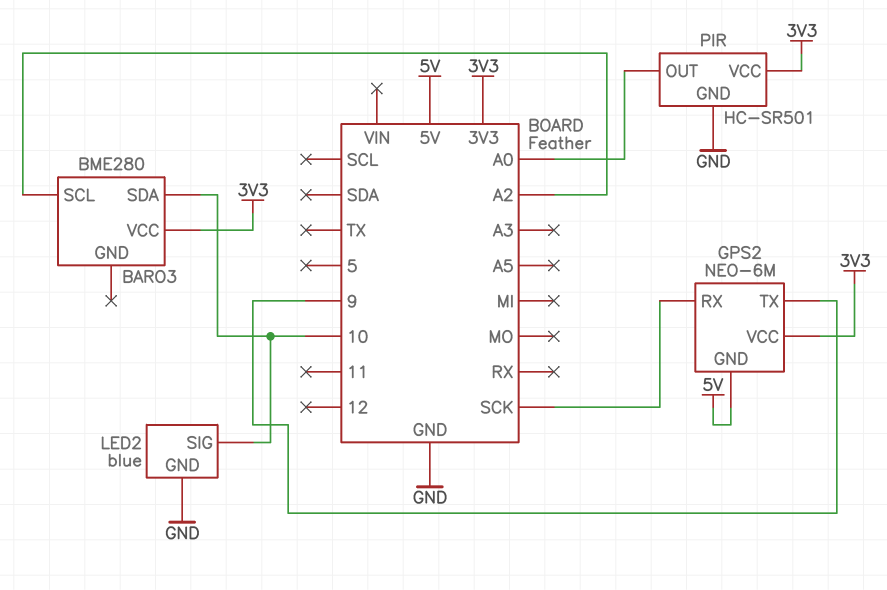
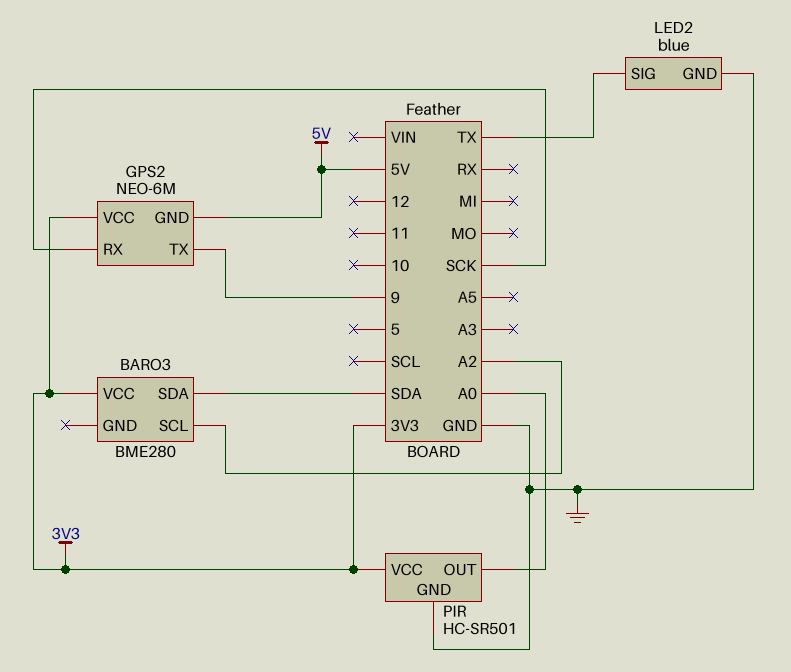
BARO3 pin SDA: 10 -> SDA
LED2 pin SIG: 10 -> TX

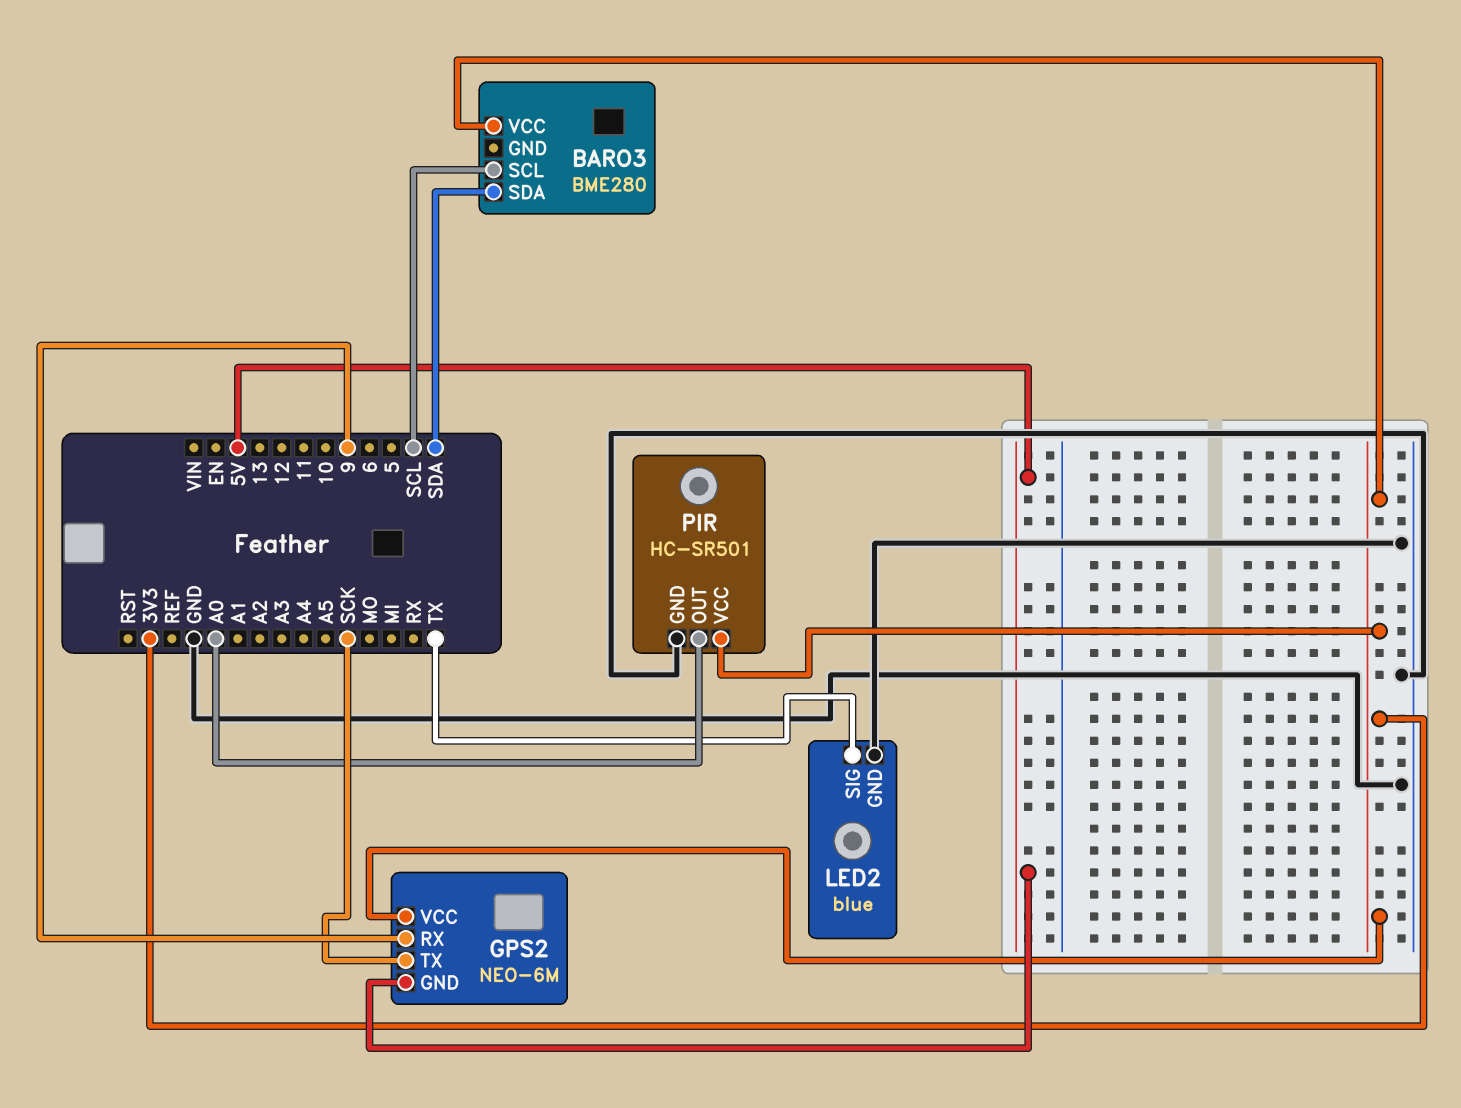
BARO3 pin SCL: A2 -> SCL
GPS2 pin RX: SCK -> 9
GPS2 pin TX: 9 -> SCK

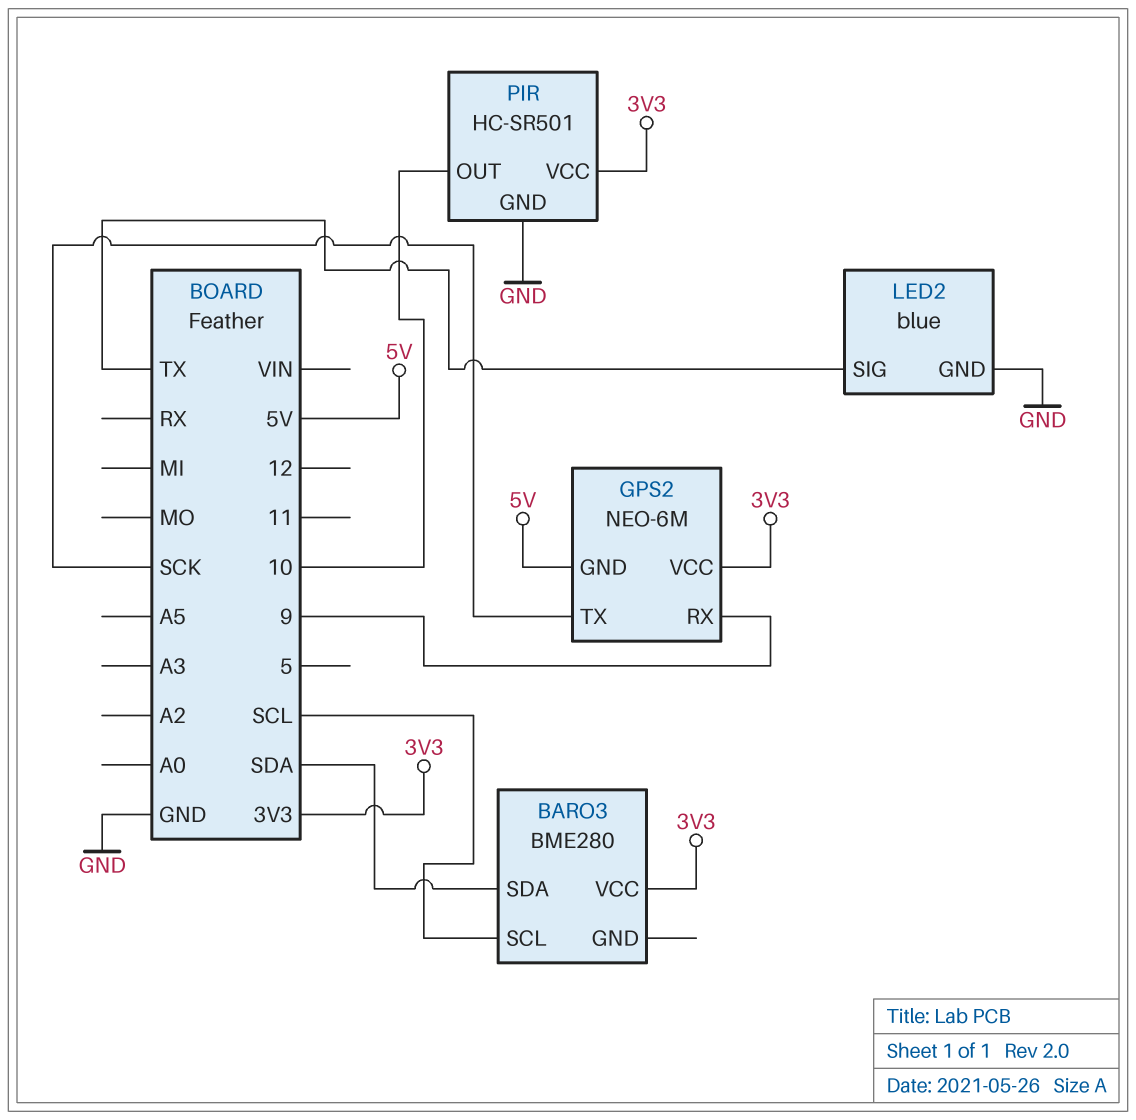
PIR pin OUT: A0 -> 10

